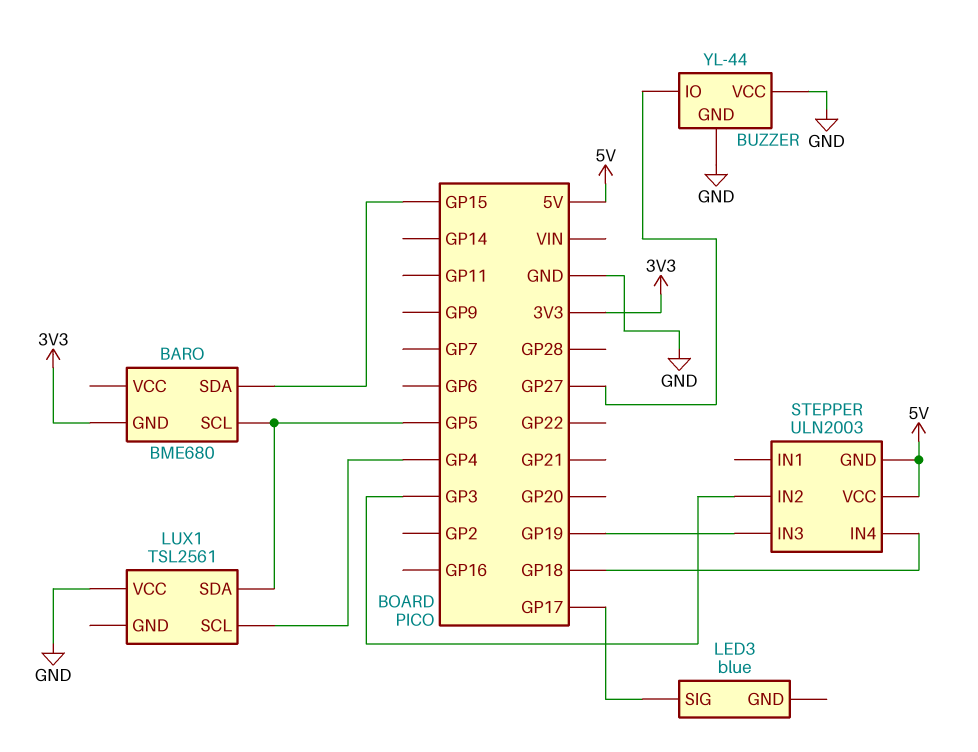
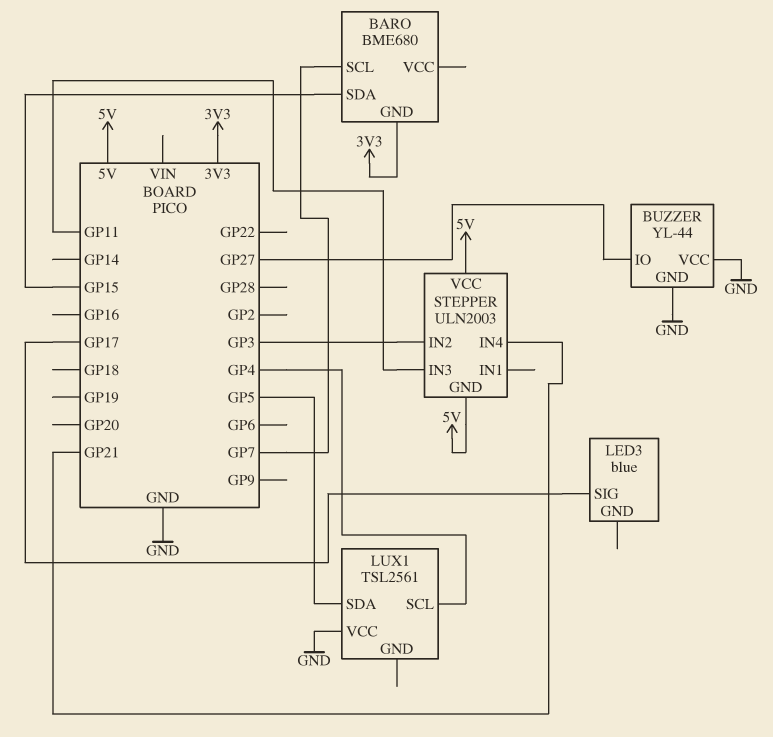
BARO pin SCL: GP5 -> GP7
STEPPER pin IN3: GP19 -> GP11
STEPPER pin IN4: GP18 -> GP21

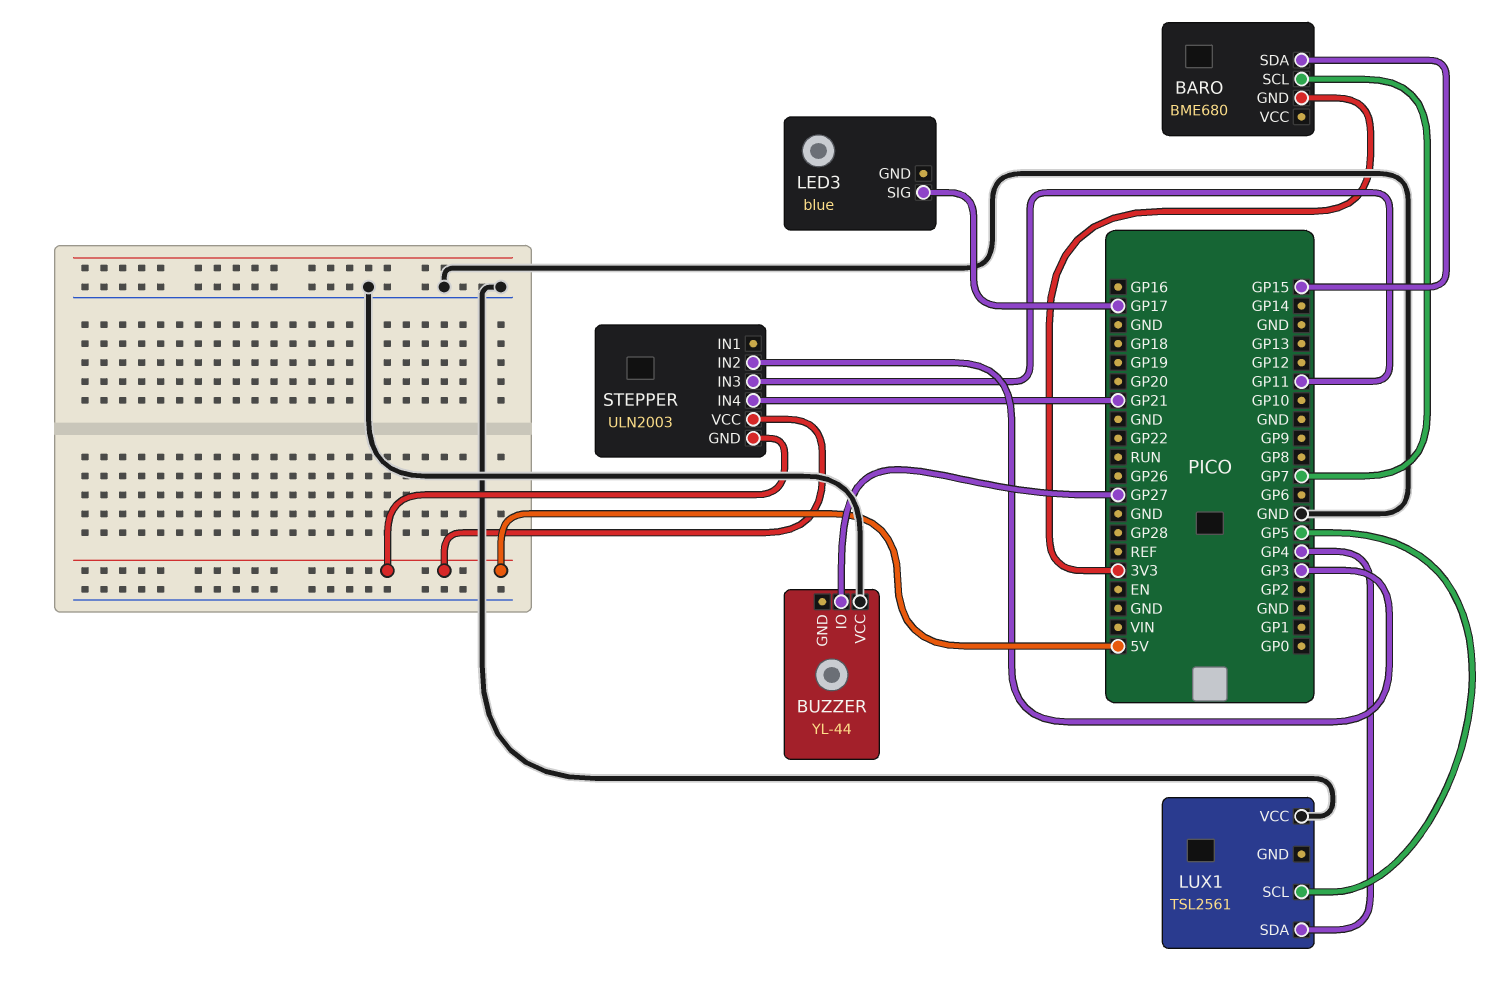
BUZZER pin GND: GND -> none
LUX1 pin SCL: GP4 -> GP5
LUX1 pin SDA: GP5 -> GP4

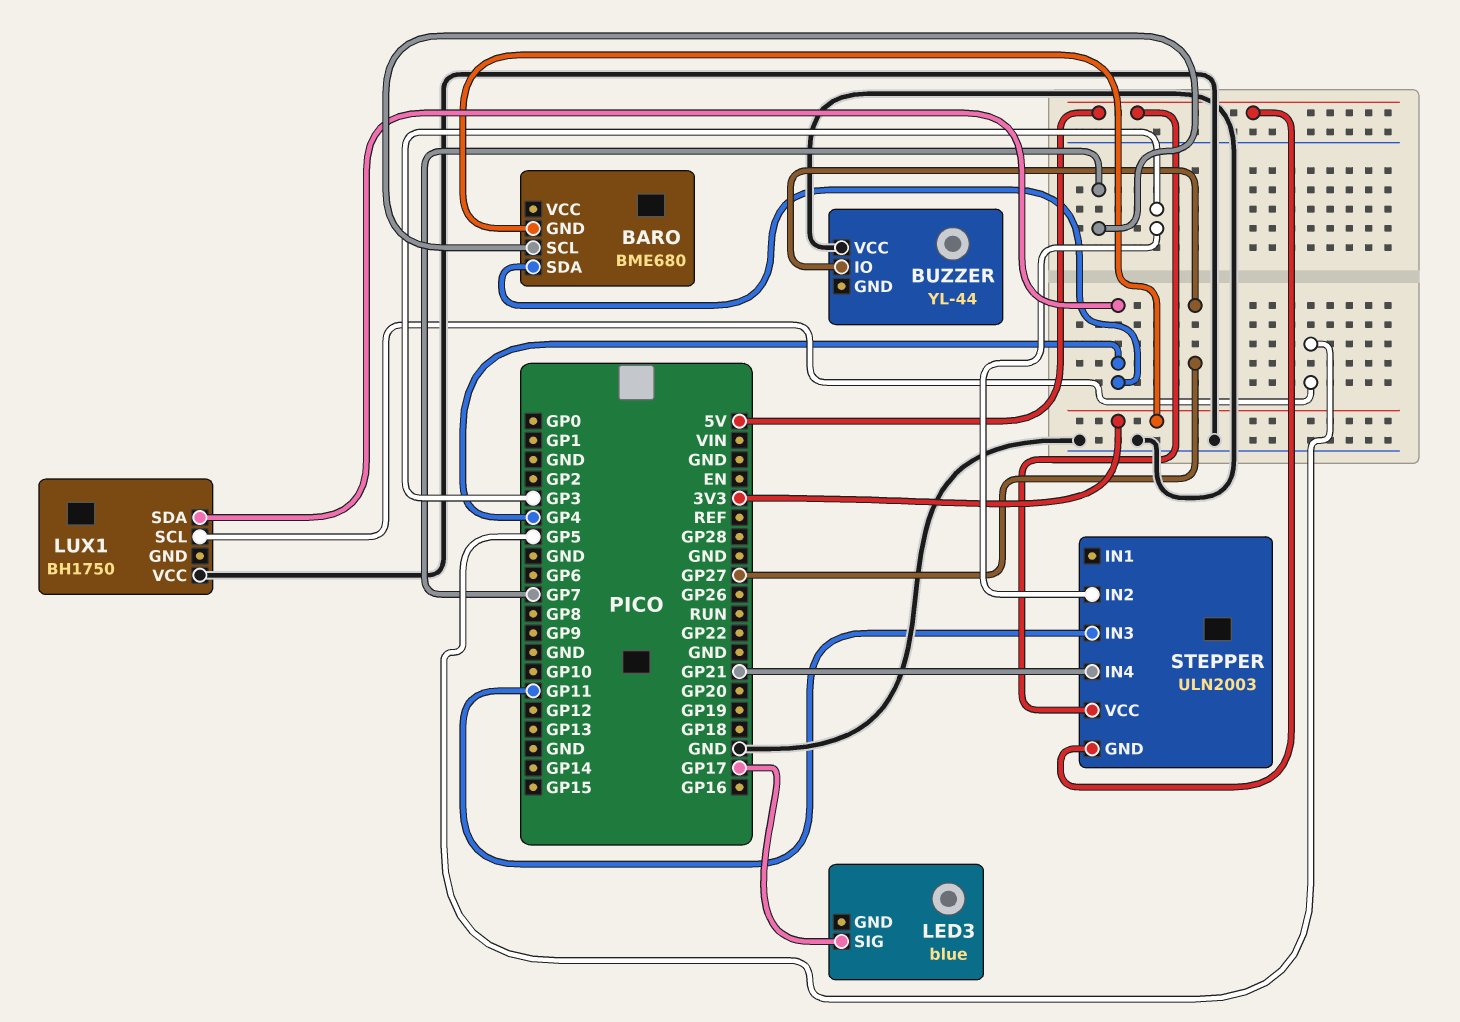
BARO pin SDA: GP15 -> GP4
LUX1: TSL2561 -> BH1750

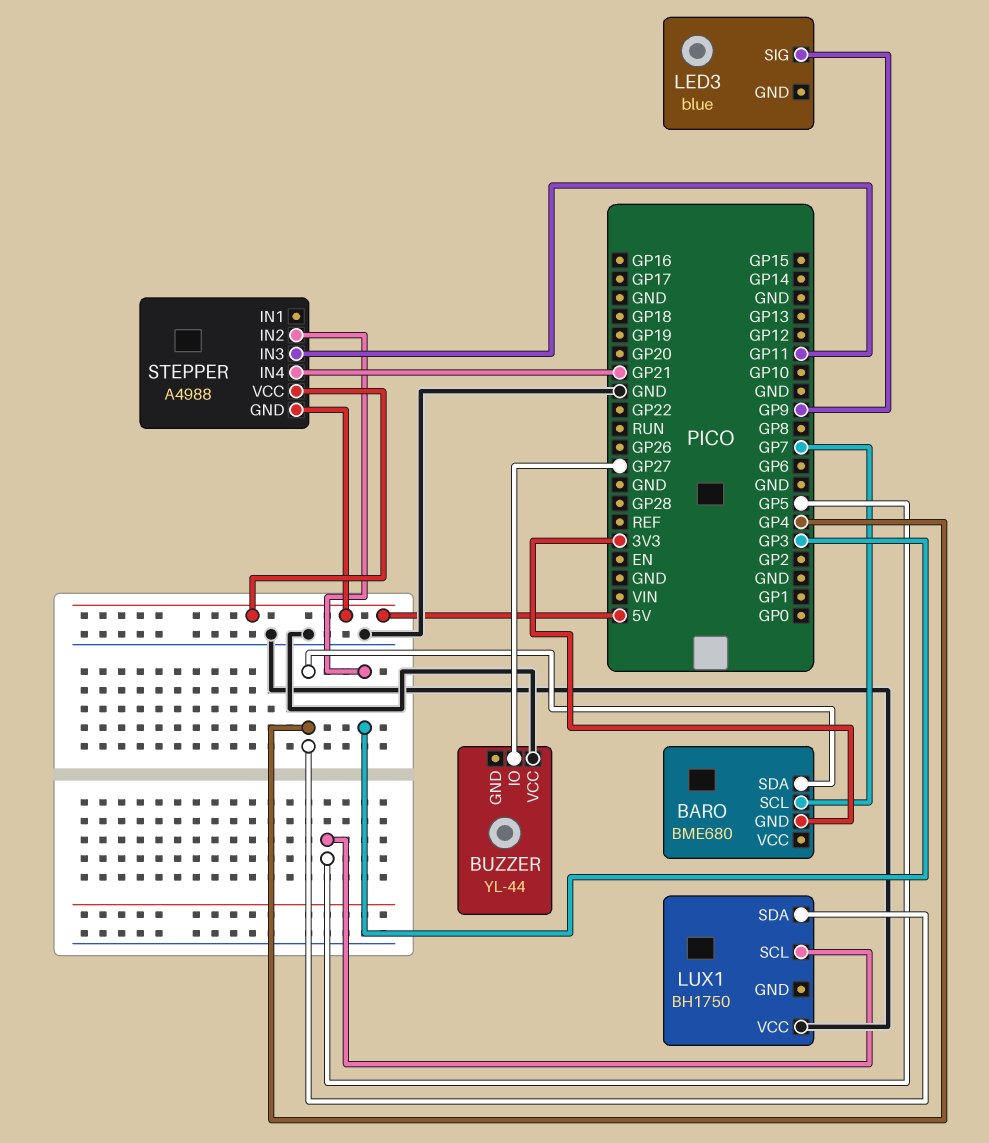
LED3 pin SIG: GP17 -> GP9
STEPPER: ULN2003 -> A4988

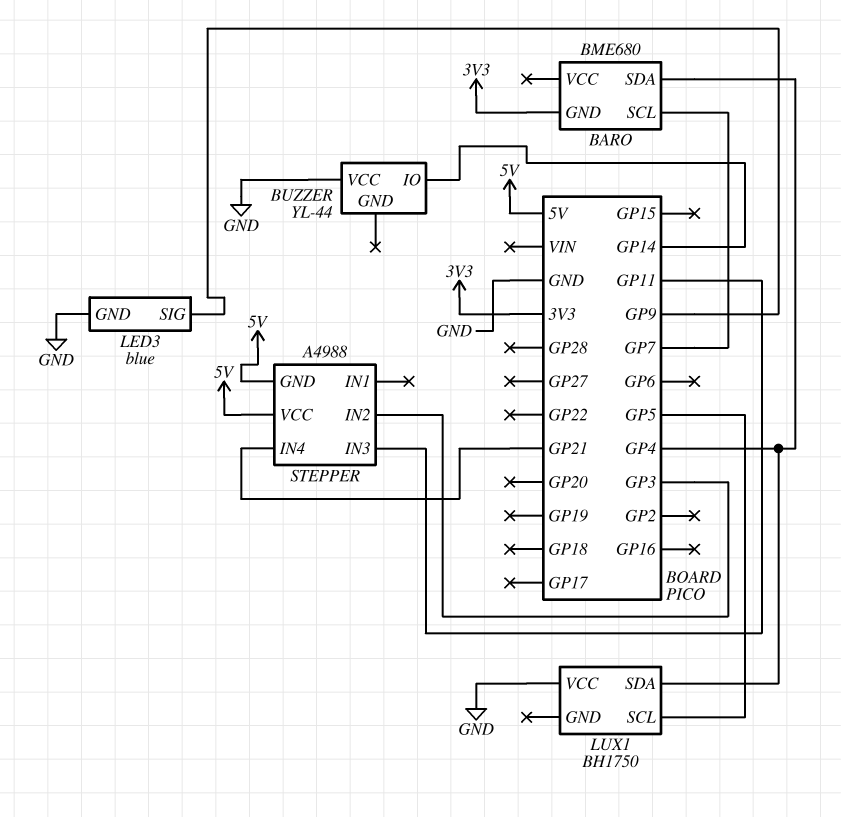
BUZZER pin IO: GP27 -> GP14
LED3 pin GND: none -> GND

